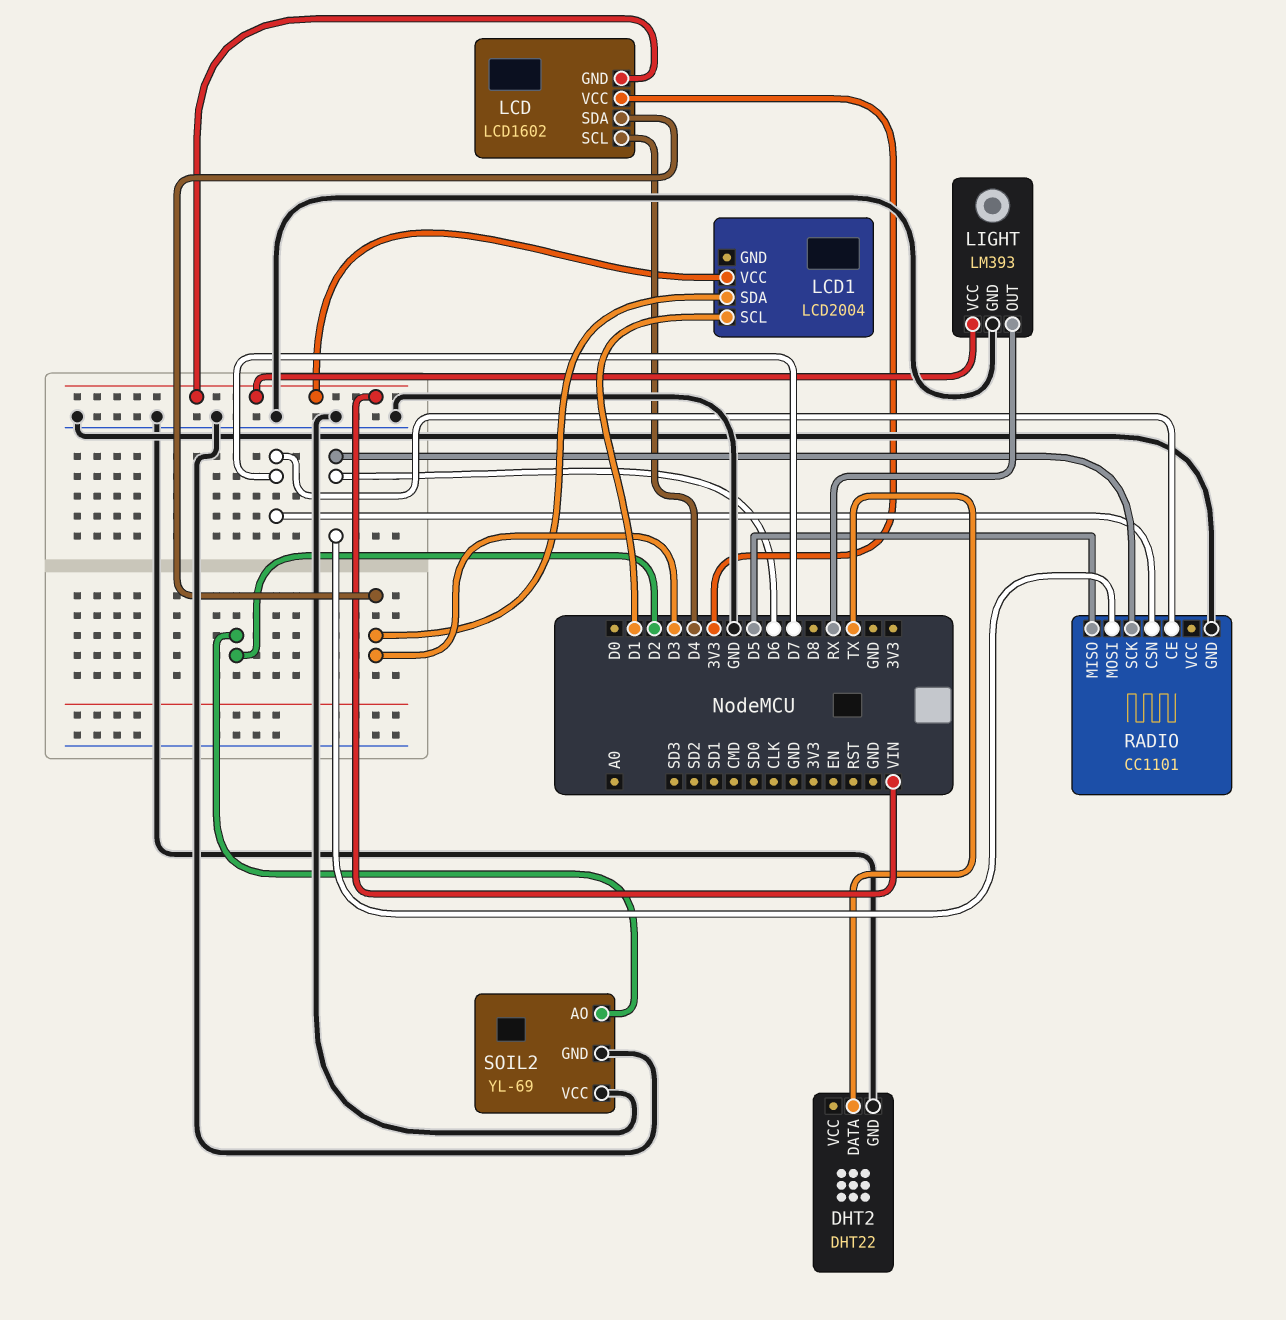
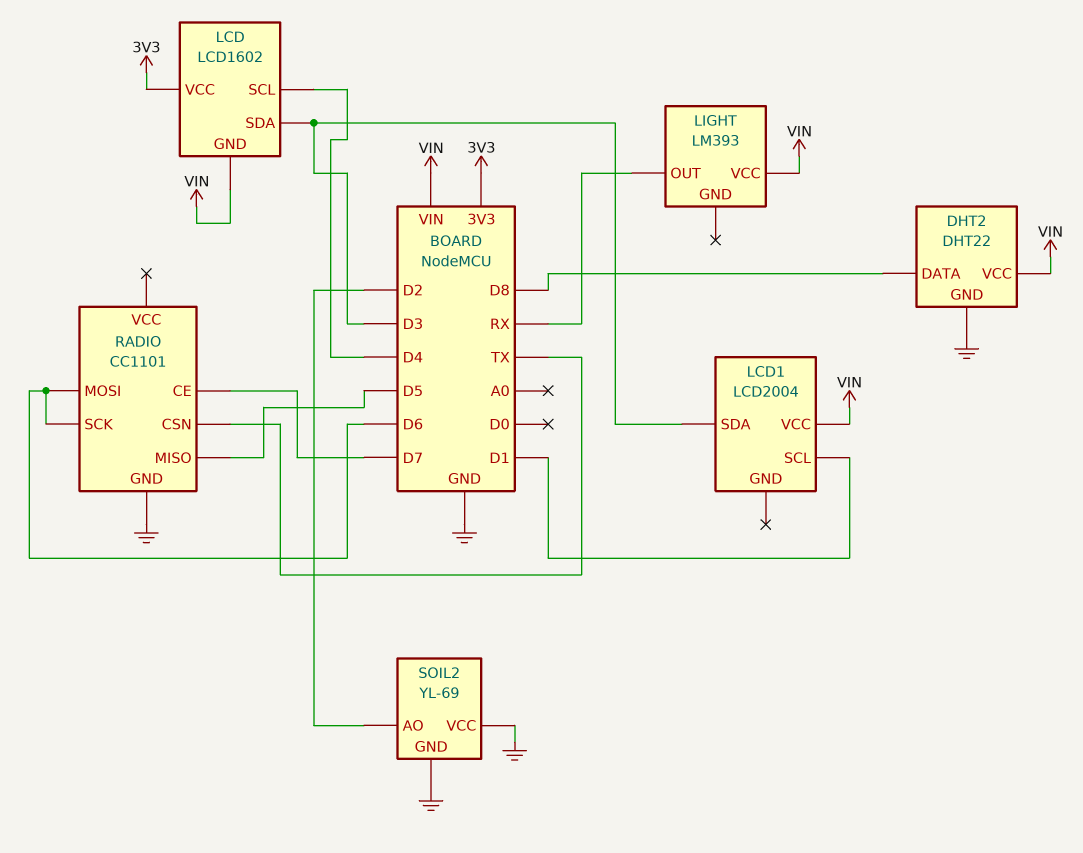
DHT2 pin DATA: TX -> D8
DHT2 pin VCC: none -> VIN
LIGHT pin GND: GND -> none
RADIO pin CSN: D7 -> TX

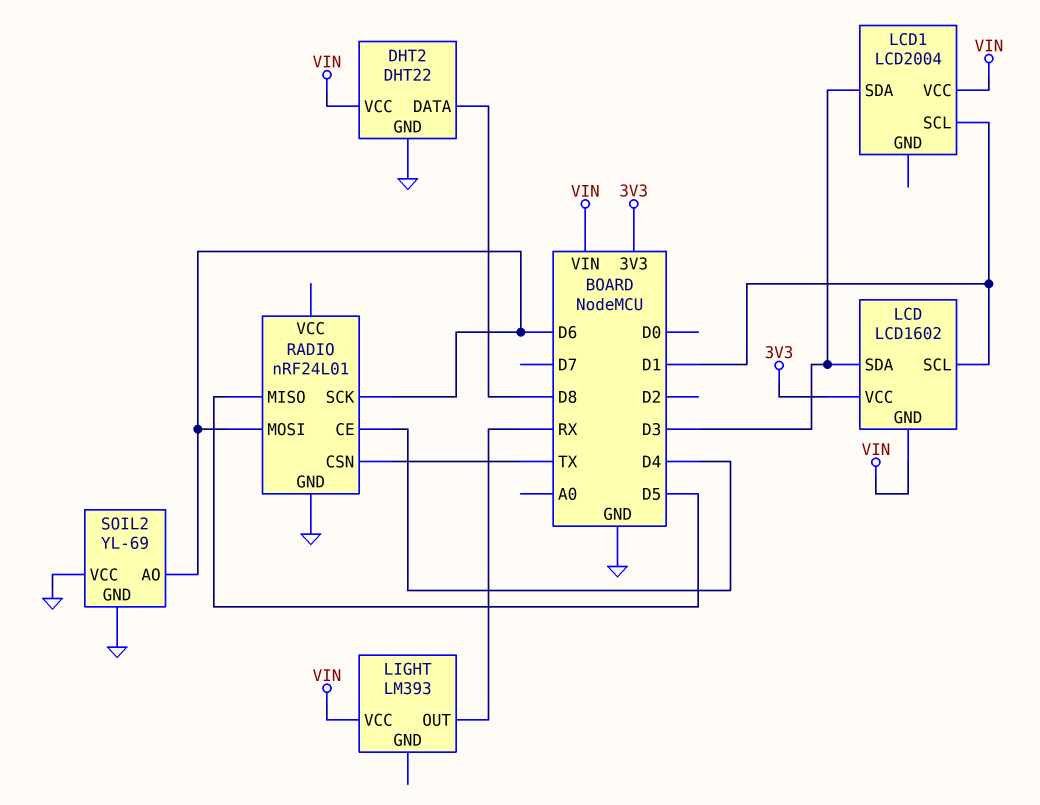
LCD pin SCL: D4 -> D1
RADIO: CC1101 -> nRF24L01
RADIO pin CE: D7 -> D4
SOIL2 pin AO: D2 -> D6

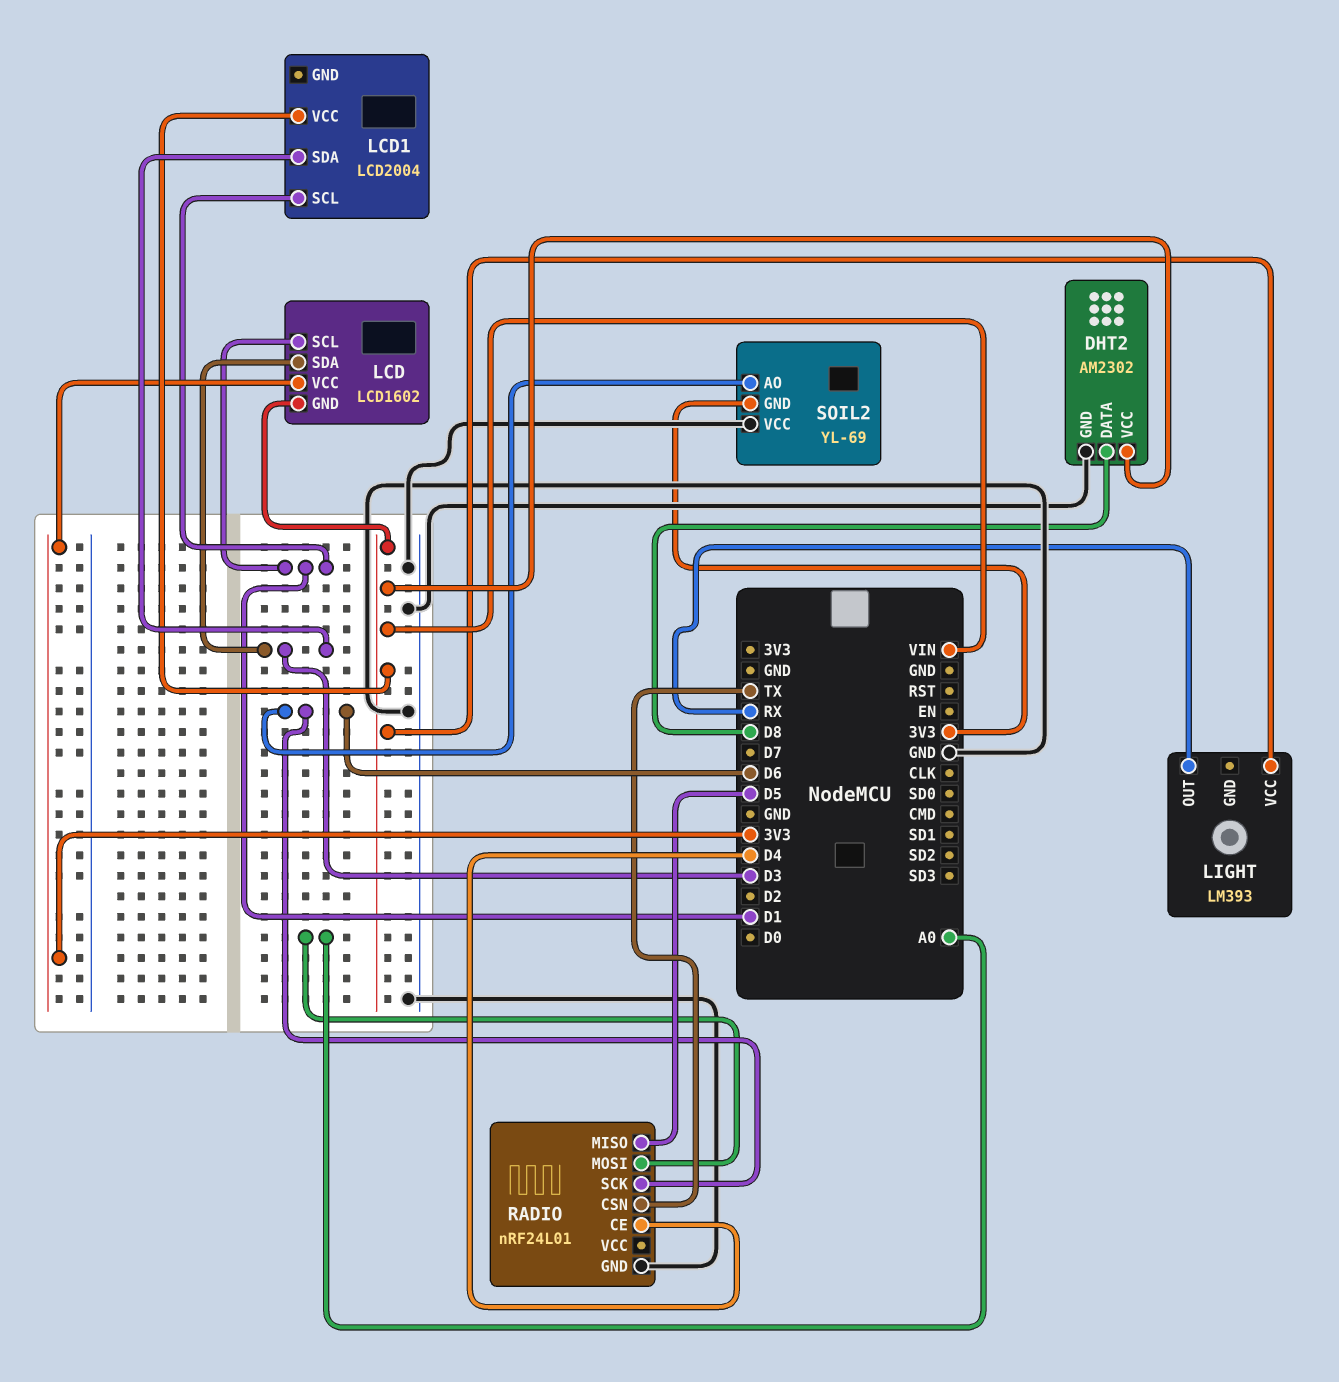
DHT2: DHT22 -> AM2302
RADIO pin MOSI: D6 -> A0
SOIL2 pin GND: GND -> 3V3

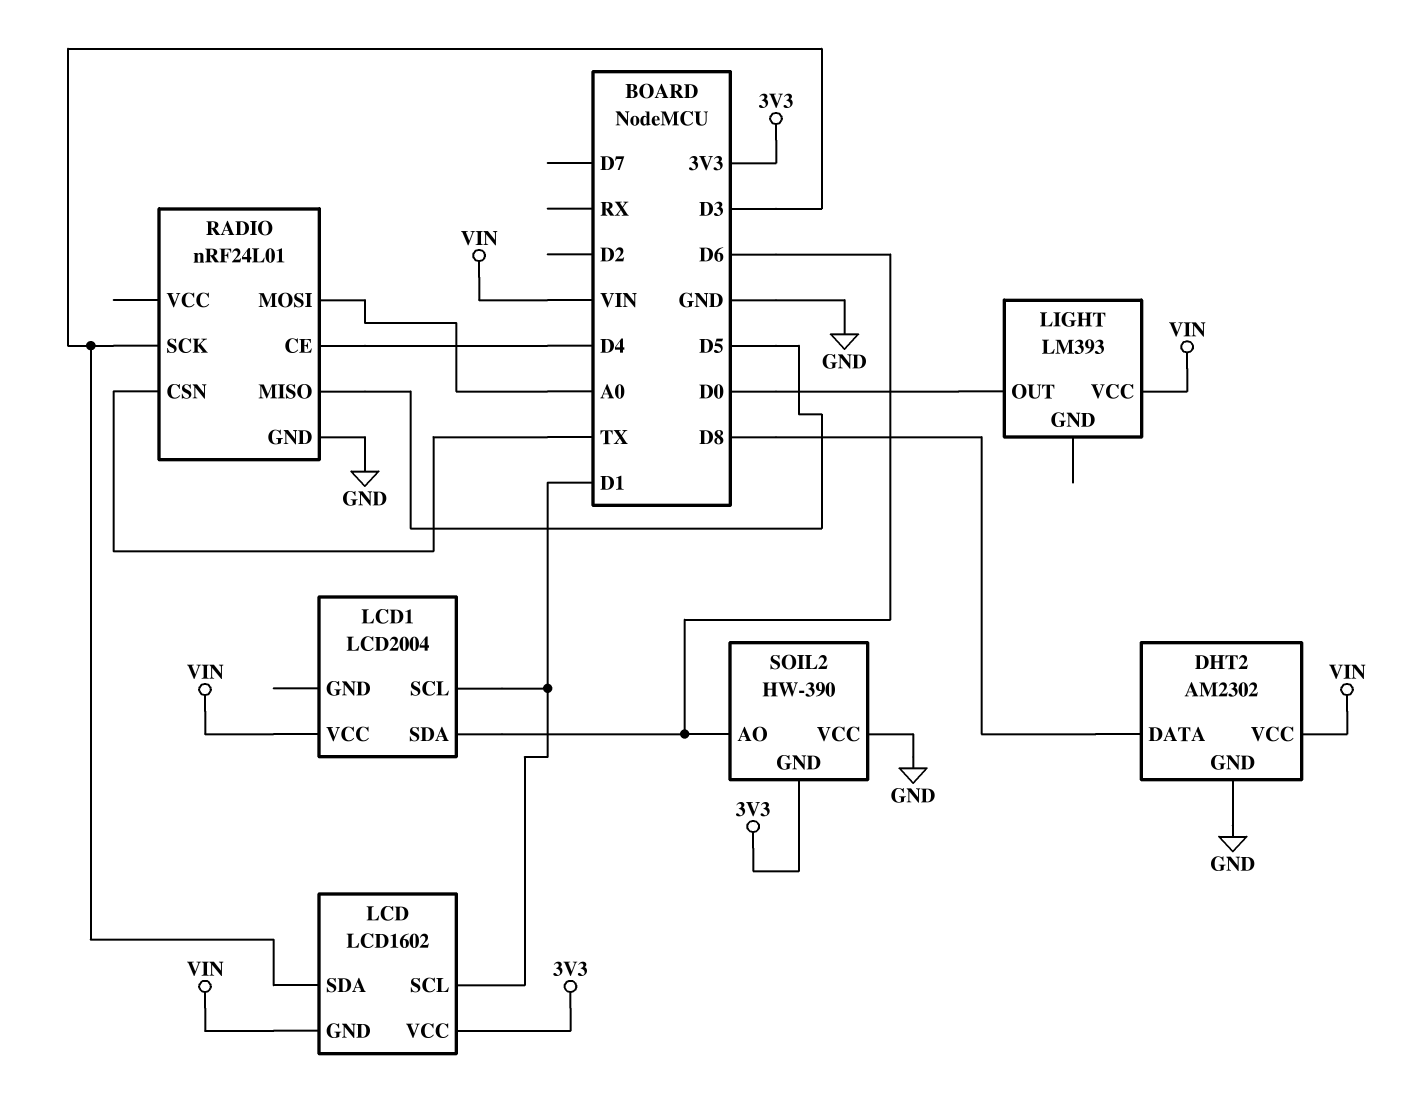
LCD1 pin SDA: D3 -> D6
LIGHT pin OUT: RX -> D0
RADIO pin SCK: D6 -> D3
SOIL2: YL-69 -> HW-390

